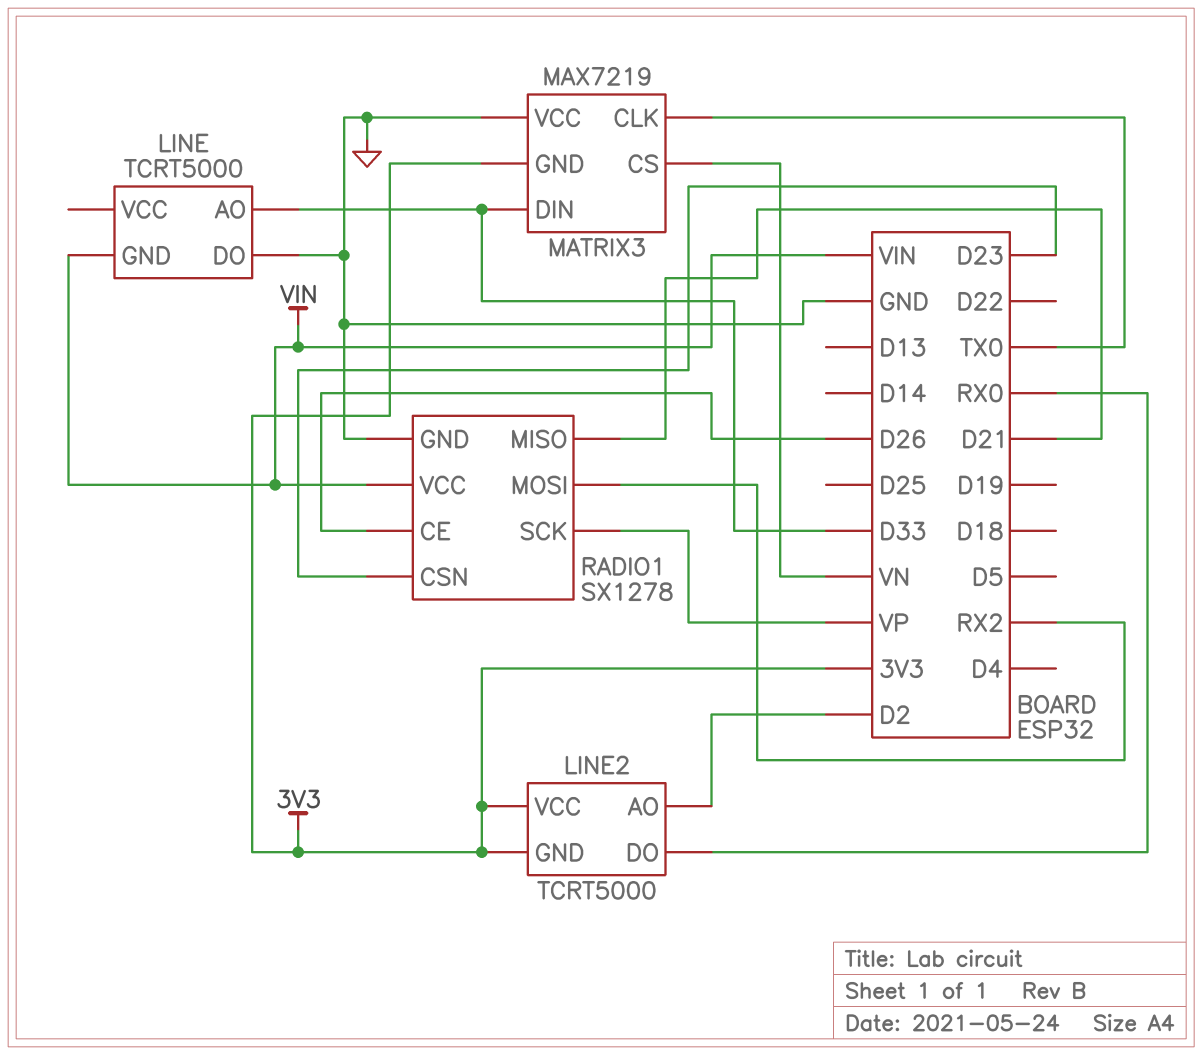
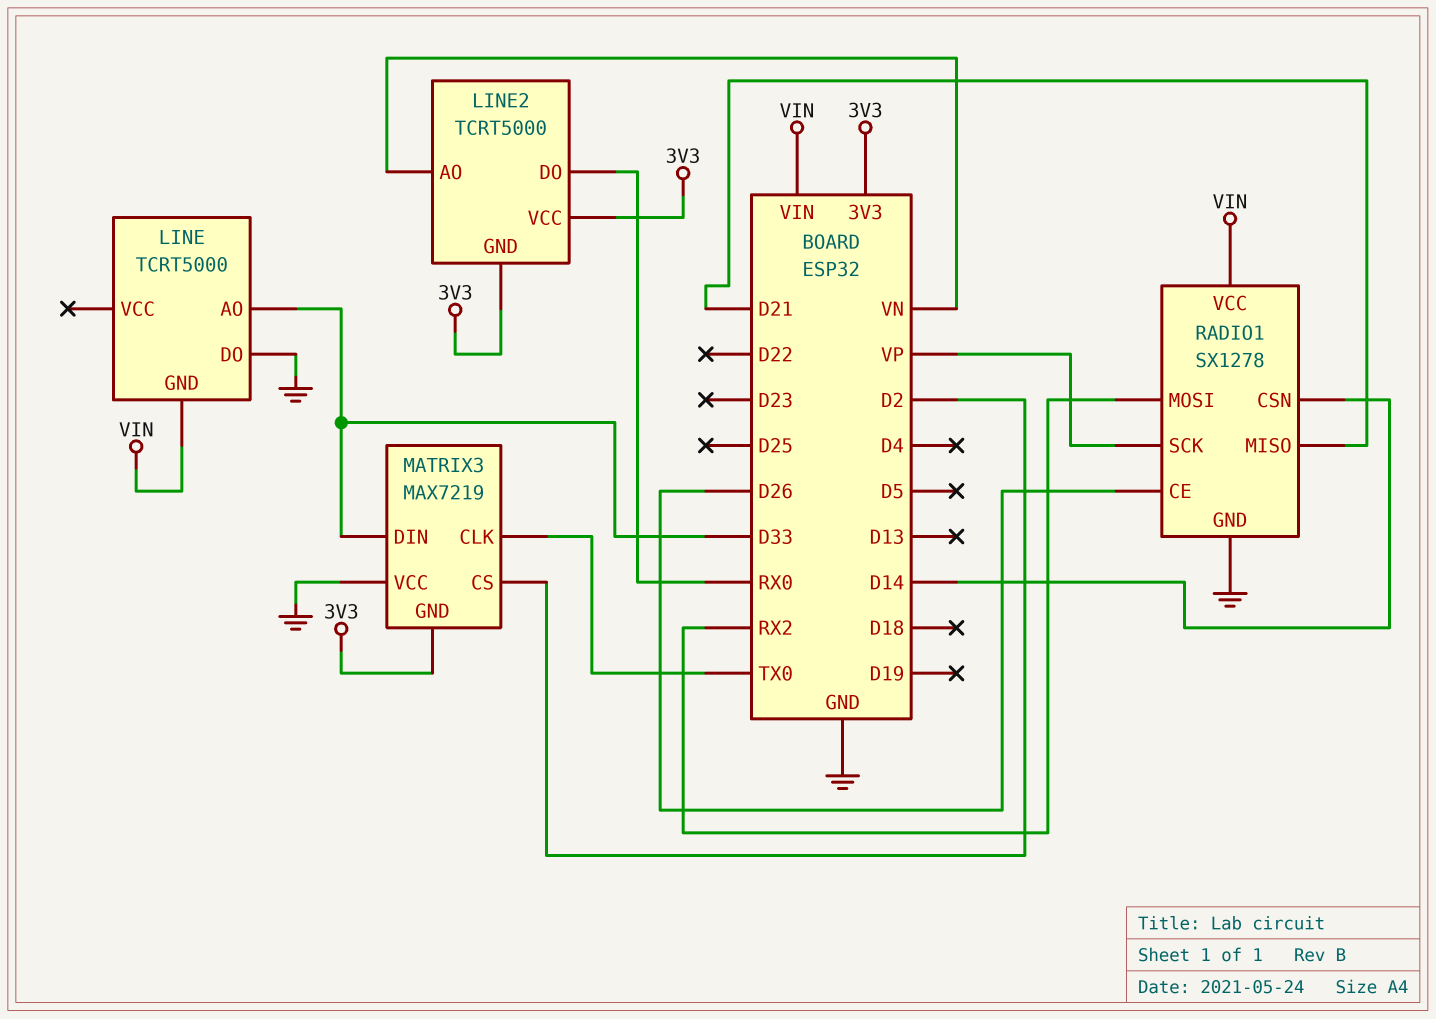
LINE2 pin AO: D2 -> VN
MATRIX3 pin CS: VN -> D2
RADIO1 pin CSN: D23 -> D14

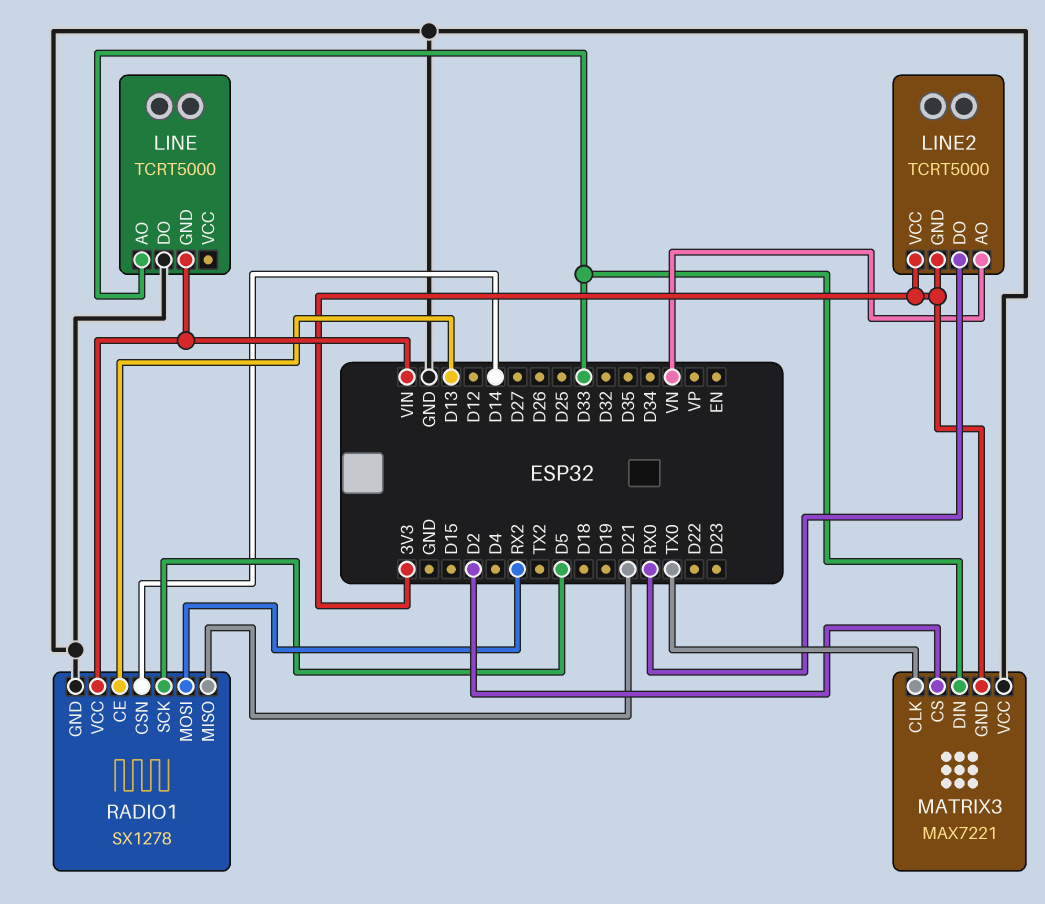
MATRIX3: MAX7219 -> MAX7221
RADIO1 pin CE: D26 -> D13
RADIO1 pin SCK: VP -> D5

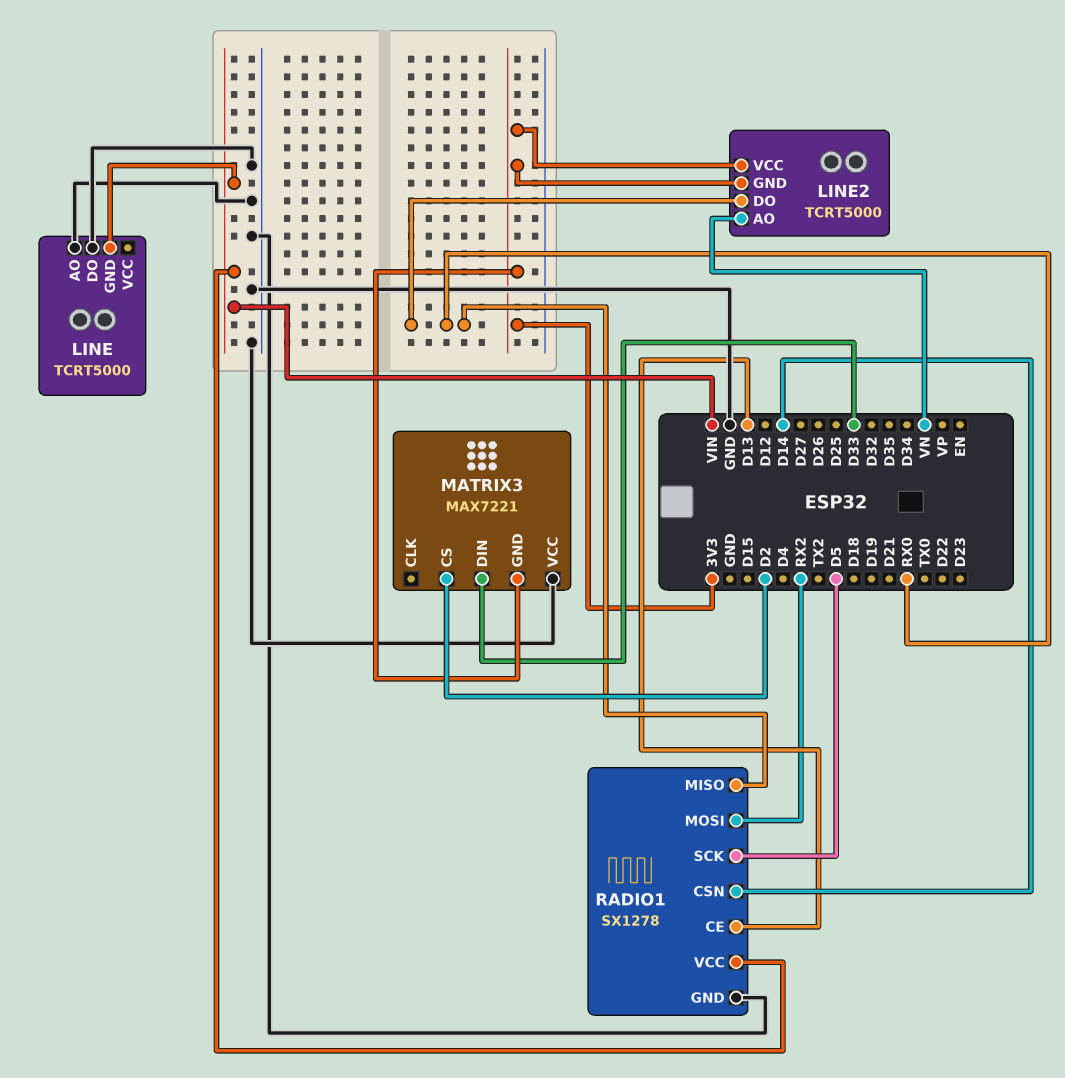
LINE pin AO: D33 -> GND
MATRIX3 pin CLK: TX0 -> none
RADIO1 pin MISO: D21 -> RX0

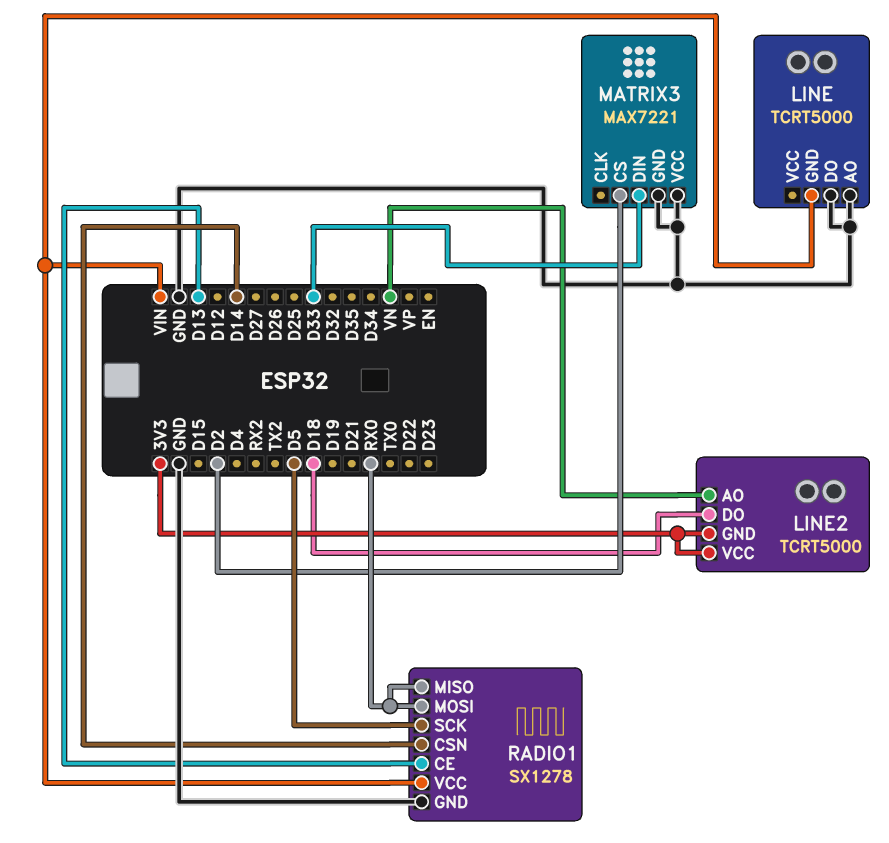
LINE2 pin DO: RX0 -> D18
MATRIX3 pin GND: 3V3 -> GND
RADIO1 pin MOSI: RX2 -> RX0

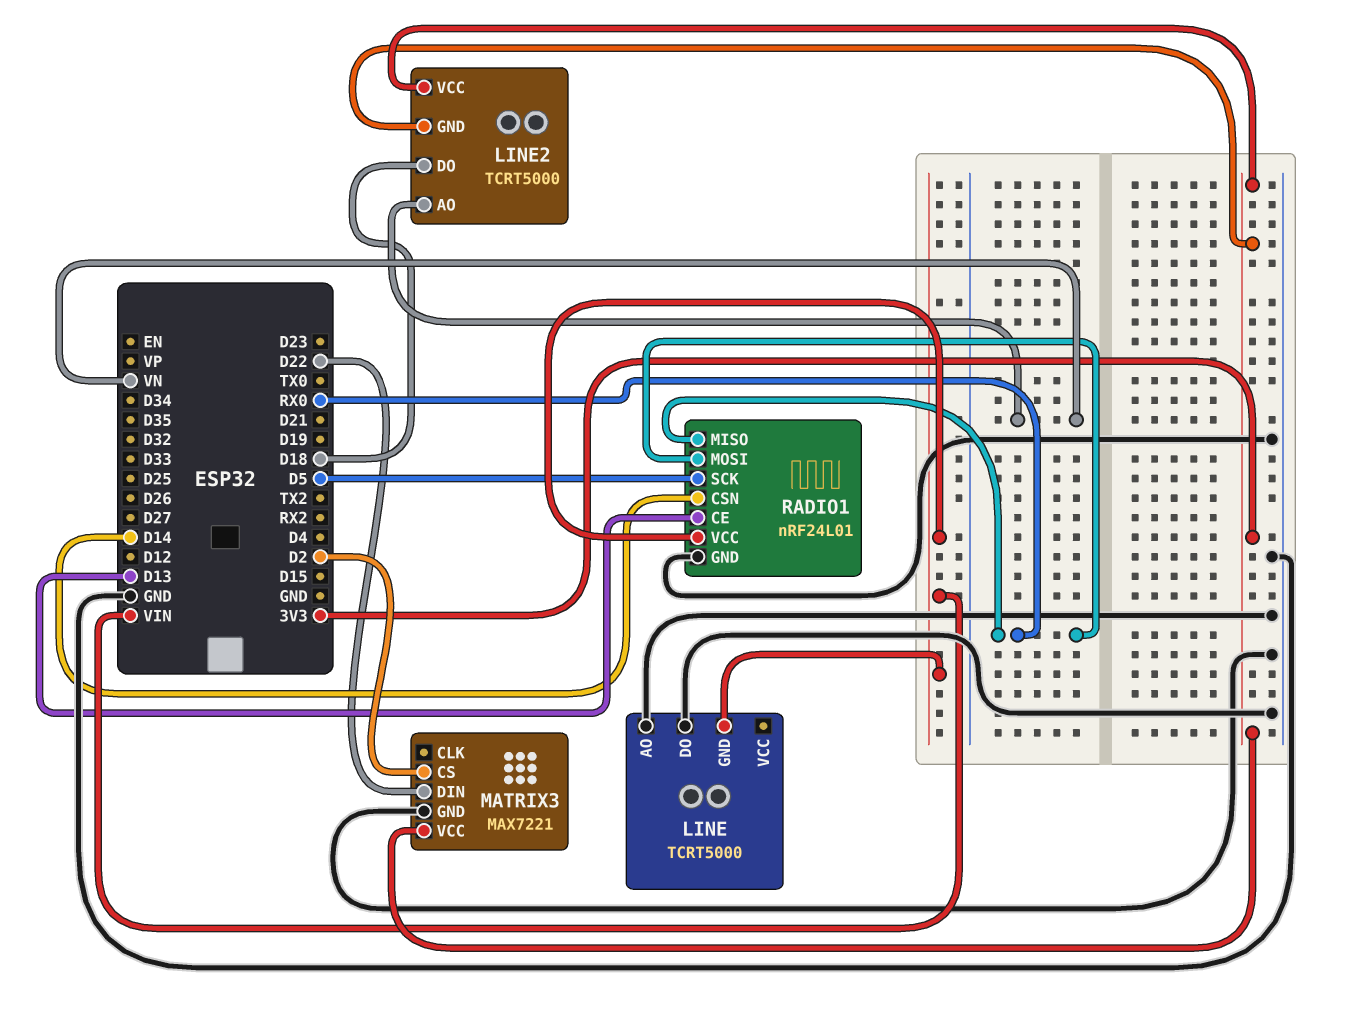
MATRIX3 pin DIN: D33 -> D22
MATRIX3 pin VCC: GND -> 3V3
RADIO1: SX1278 -> nRF24L01

